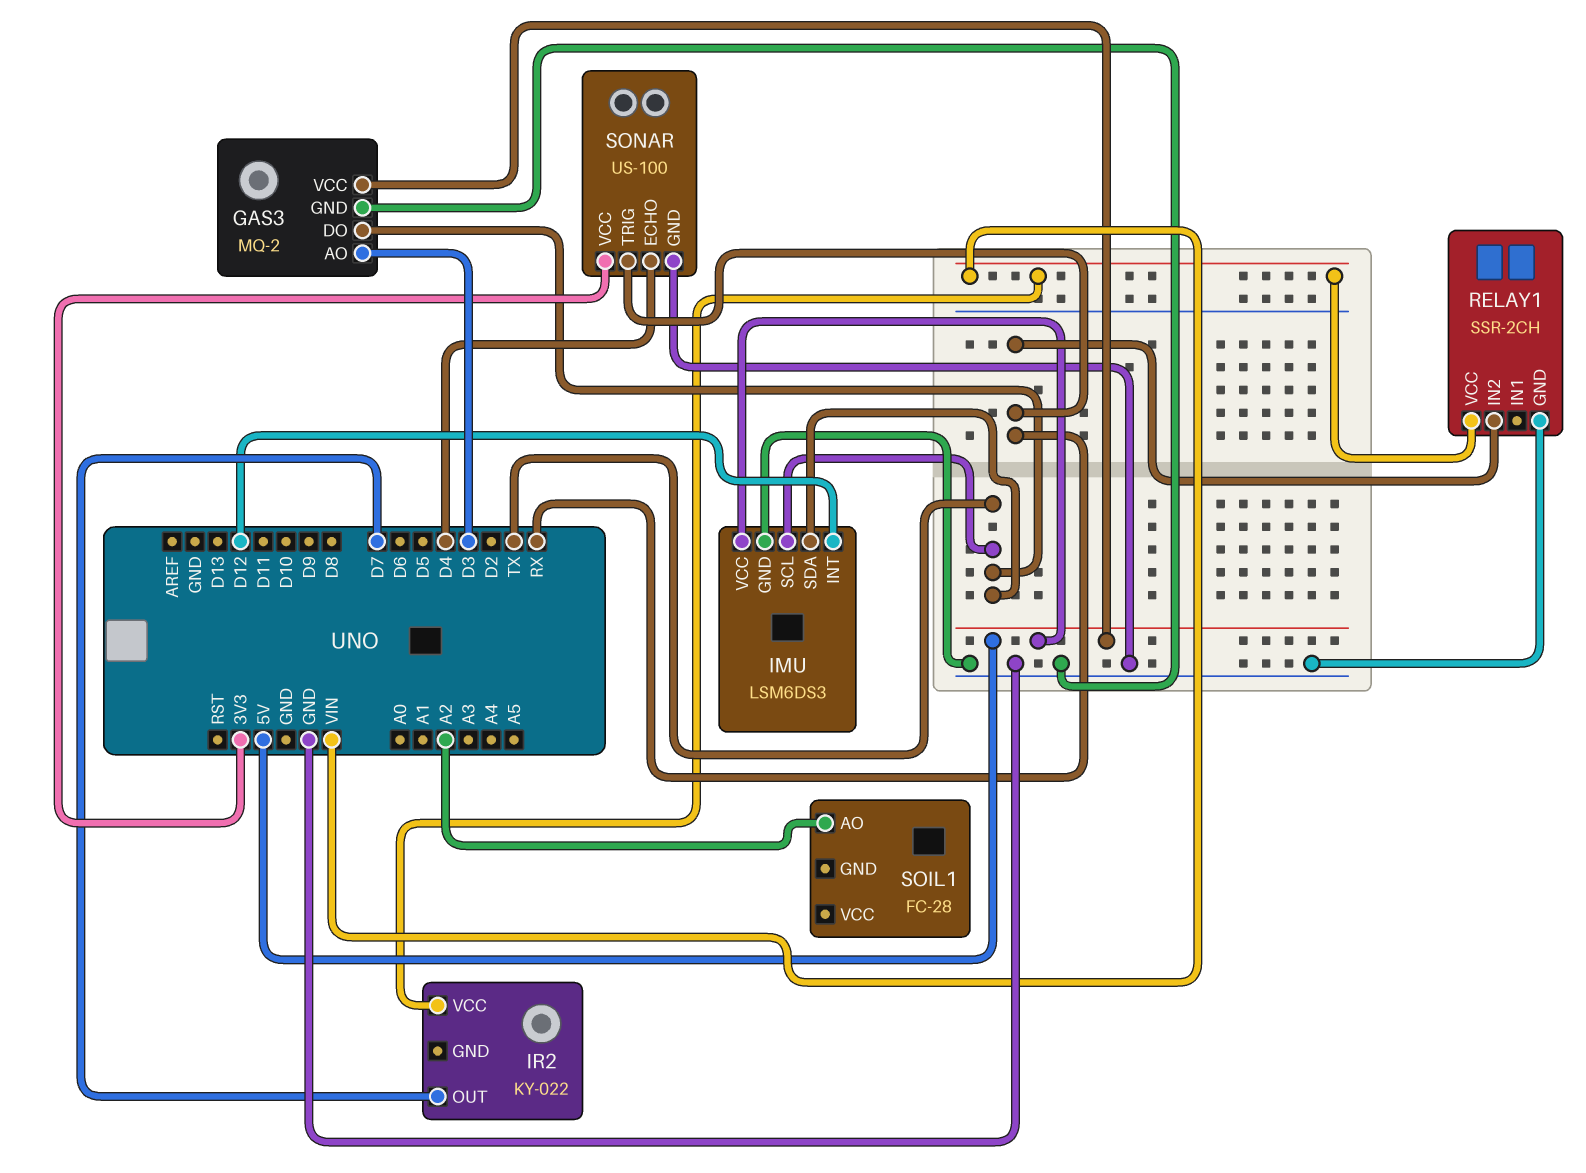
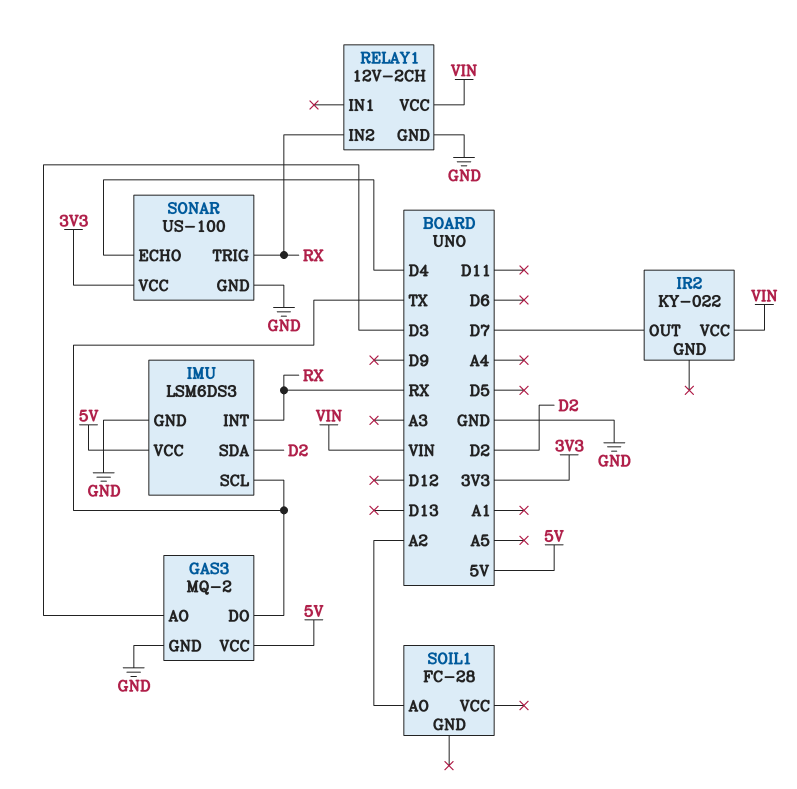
IMU pin INT: D12 -> RX
IMU pin SDA: TX -> D2
RELAY1: SSR-2CH -> 12V-2CH

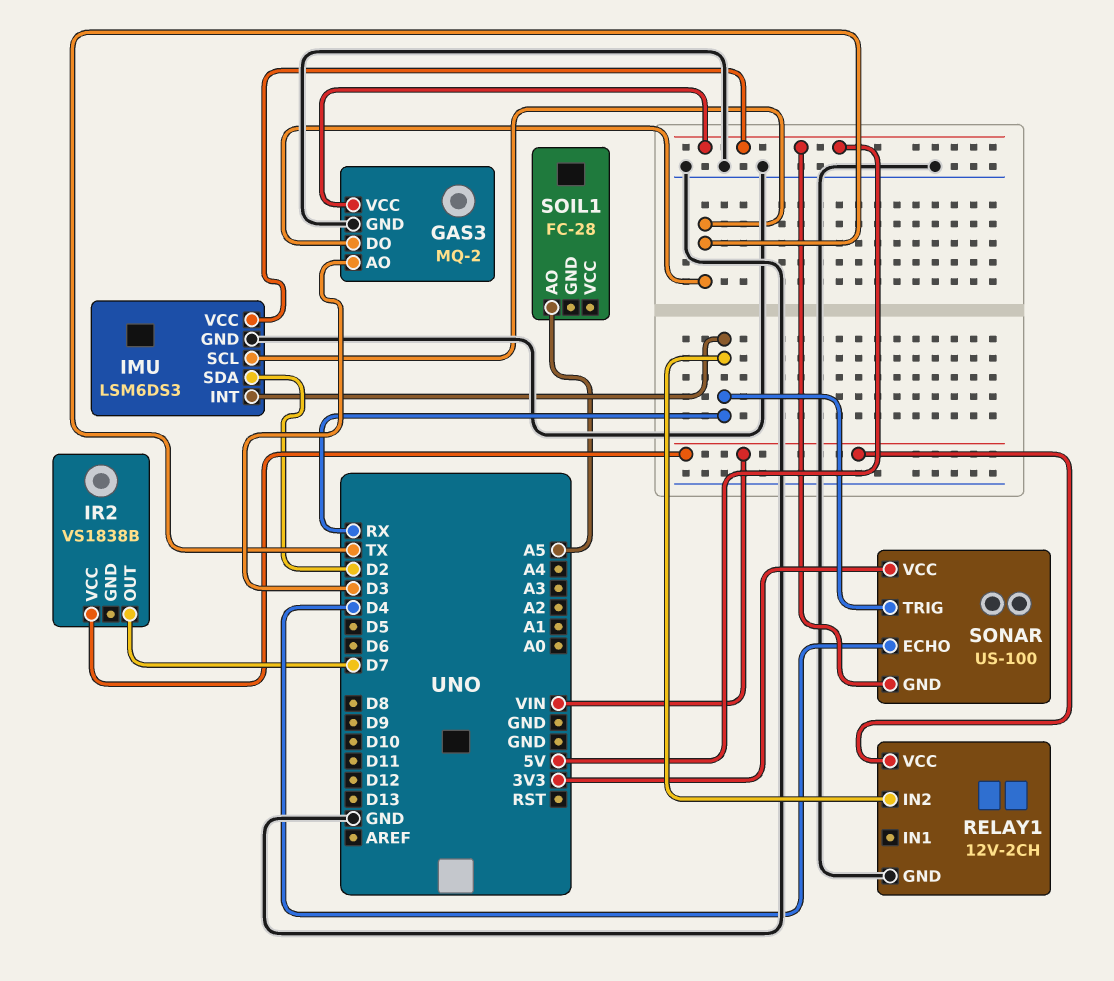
IR2: KY-022 -> VS1838B
SOIL1 pin AO: A2 -> A5
SONAR pin GND: GND -> 5V

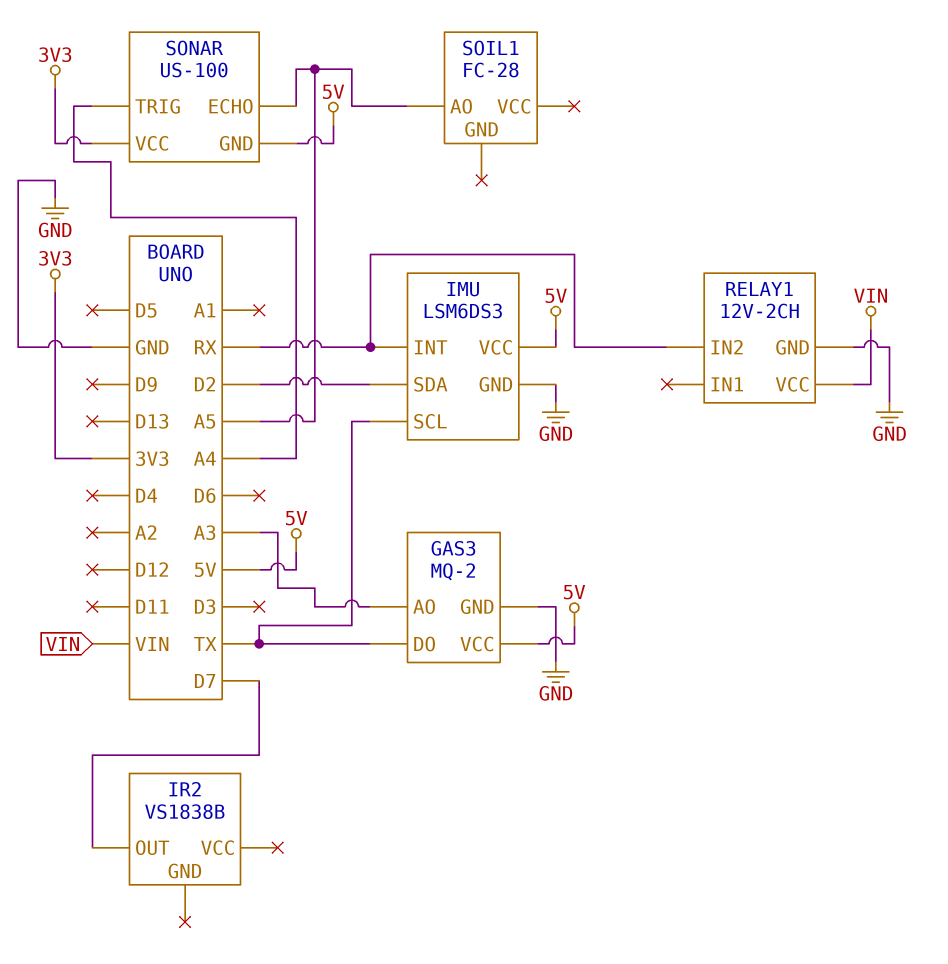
GAS3 pin AO: D3 -> A3
IR2 pin VCC: VIN -> none
SONAR pin ECHO: D4 -> A5
SONAR pin TRIG: RX -> A4

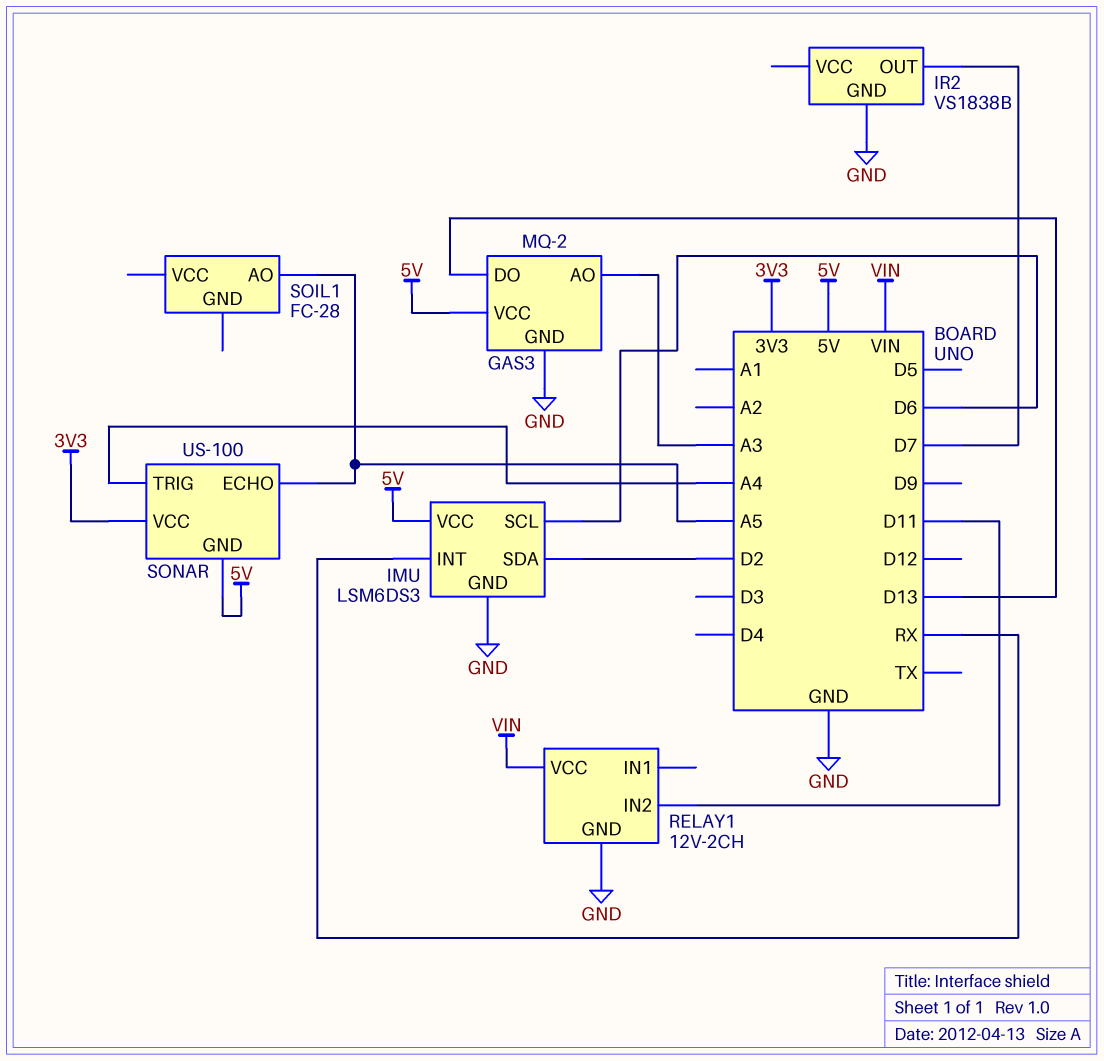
GAS3 pin DO: TX -> D13
IMU pin SCL: TX -> D6
IR2 pin GND: none -> GND
RELAY1 pin IN2: RX -> D11

